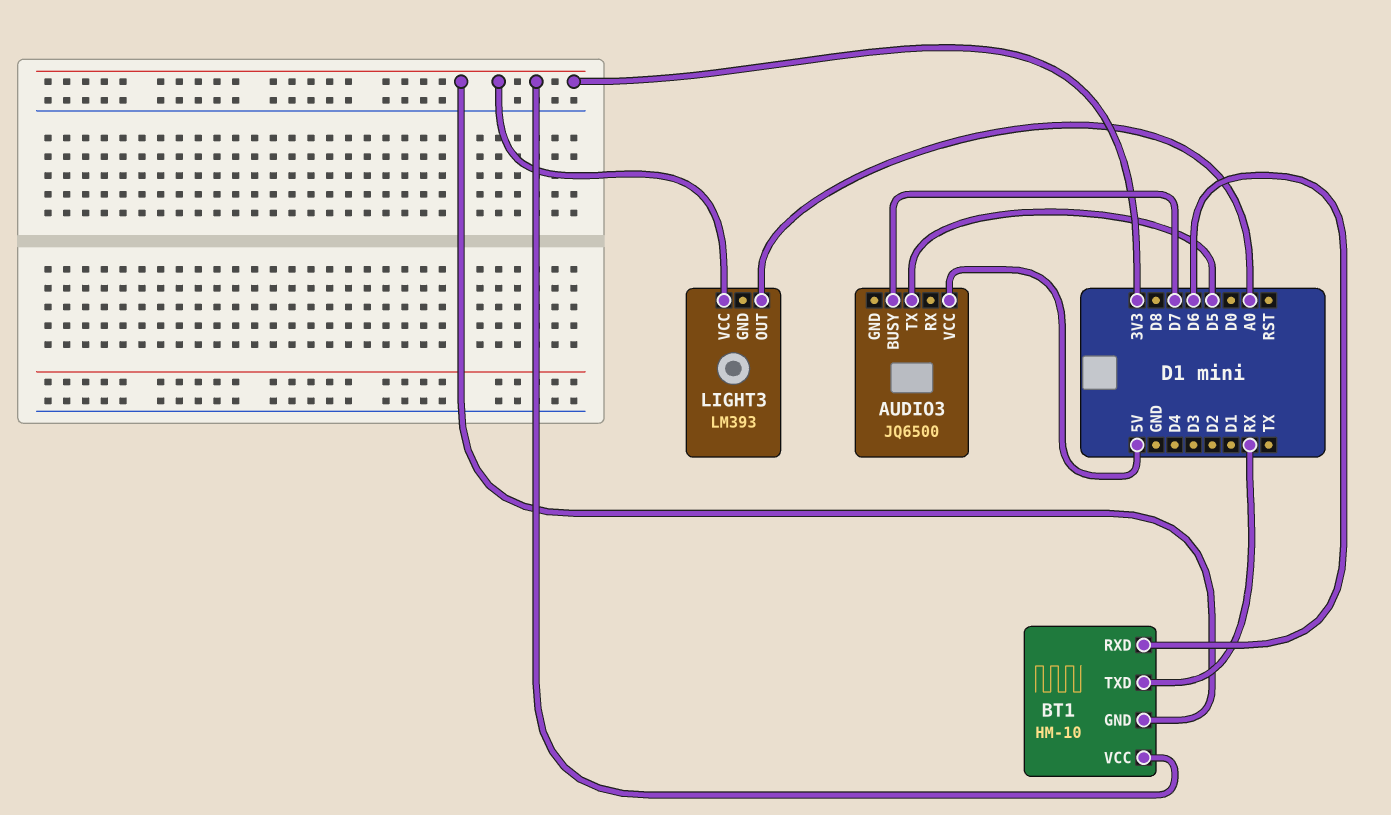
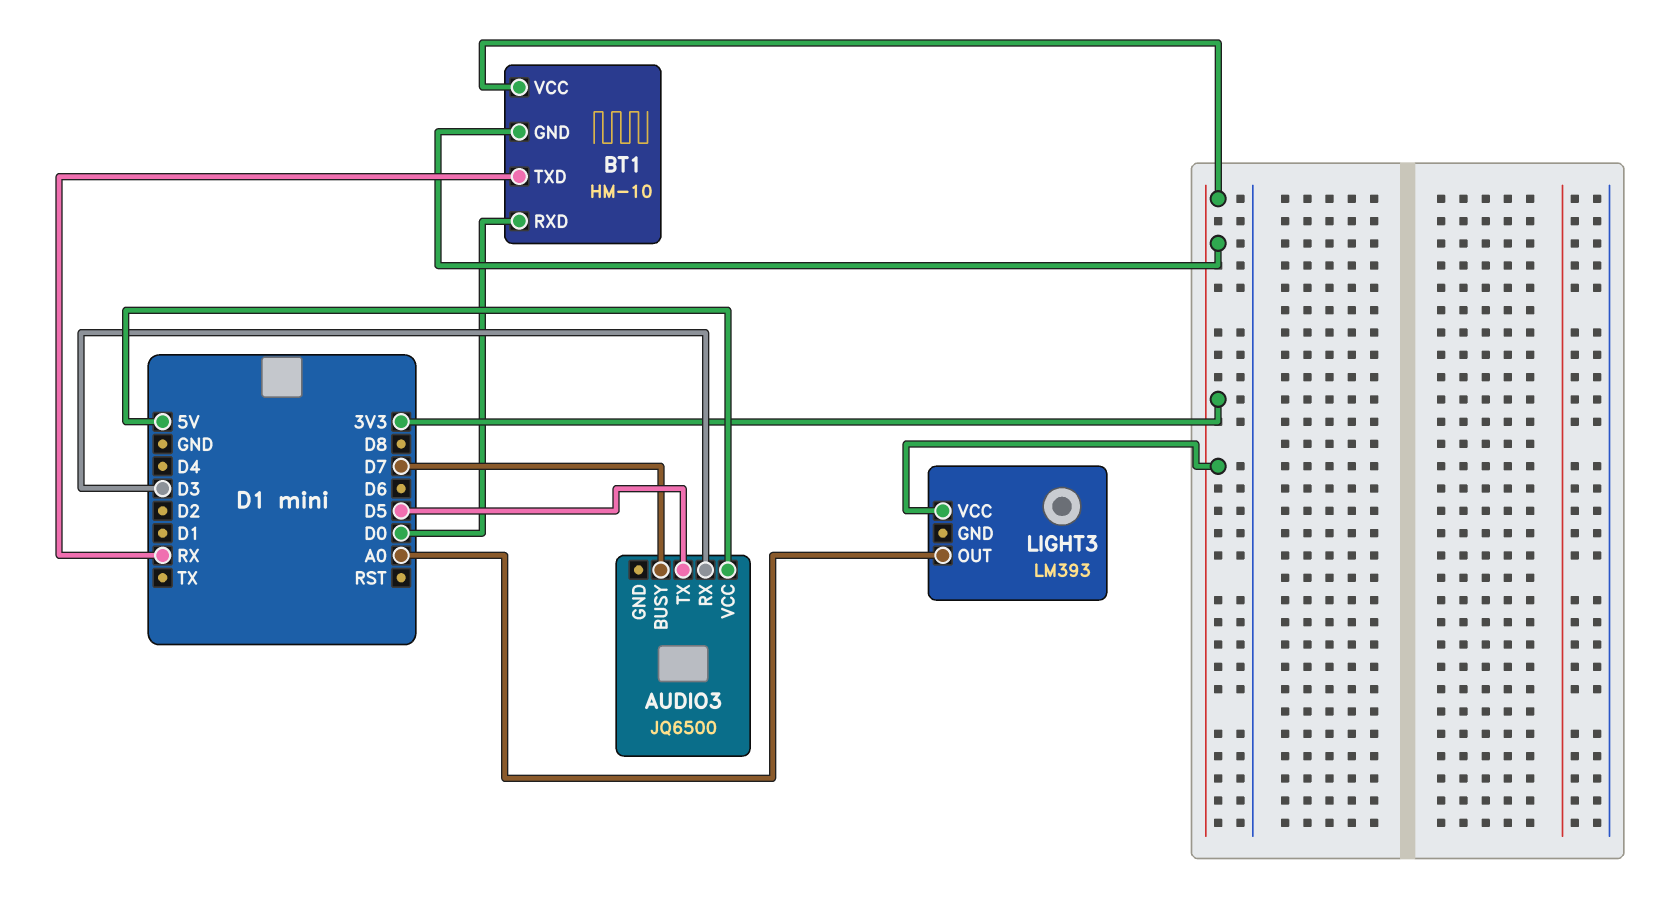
AUDIO3 pin RX: none -> D3
BT1 pin RXD: D6 -> D0

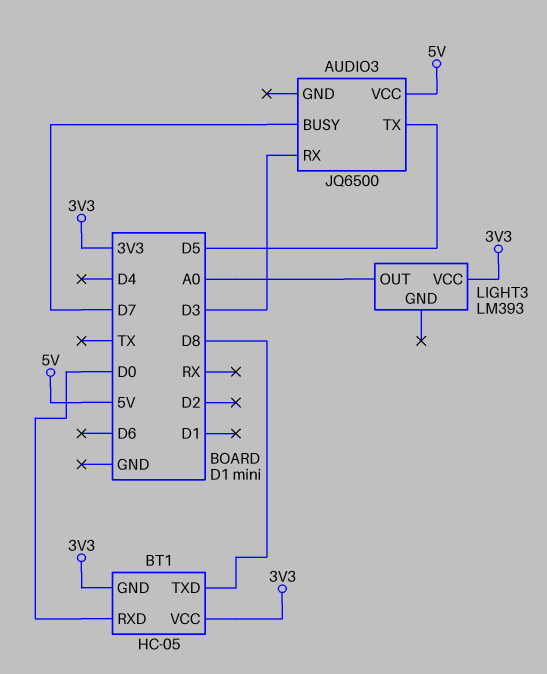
BT1: HM-10 -> HC-05
BT1 pin TXD: RX -> D8

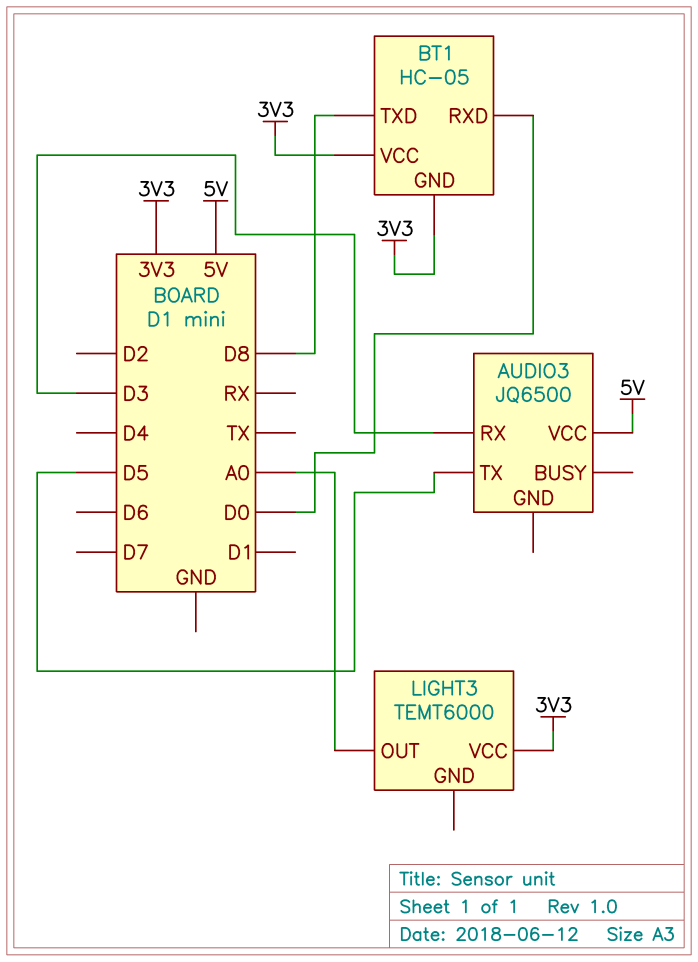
AUDIO3 pin BUSY: D7 -> none
LIGHT3: LM393 -> TEMT6000

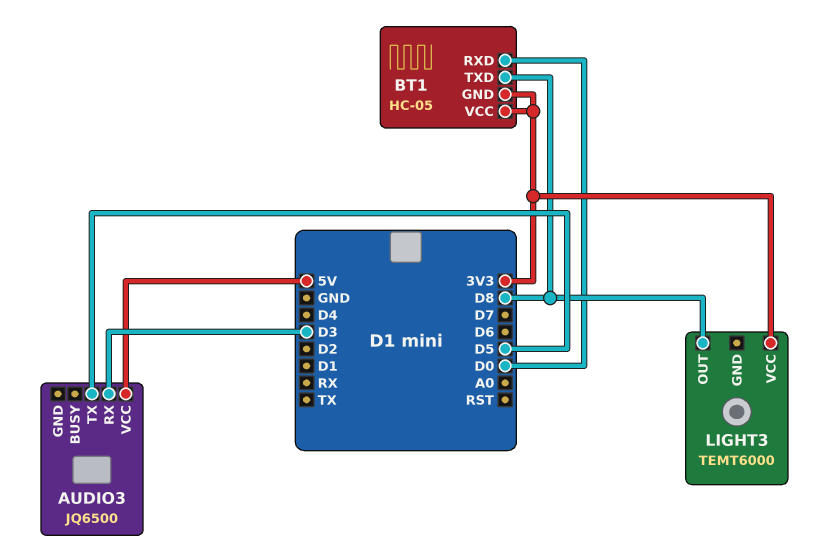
LIGHT3 pin OUT: A0 -> D8

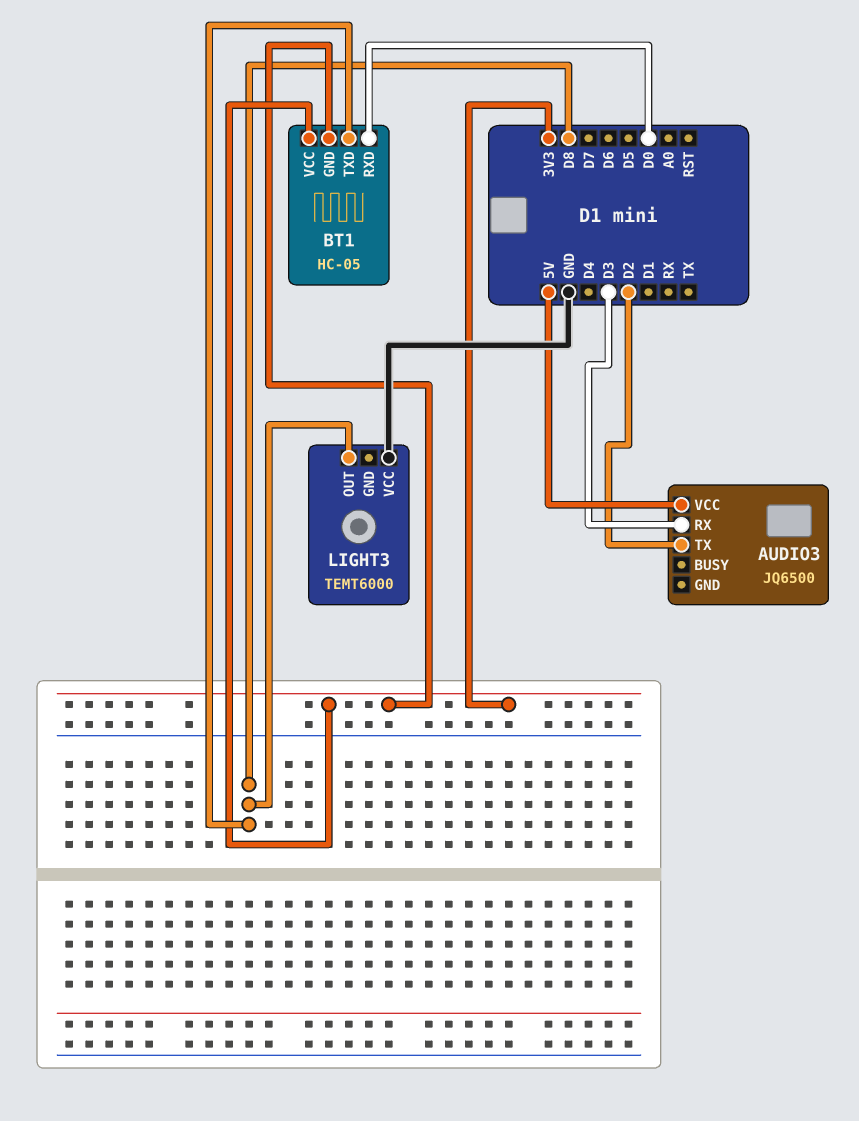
AUDIO3 pin TX: D5 -> D2
LIGHT3 pin VCC: 3V3 -> GND

